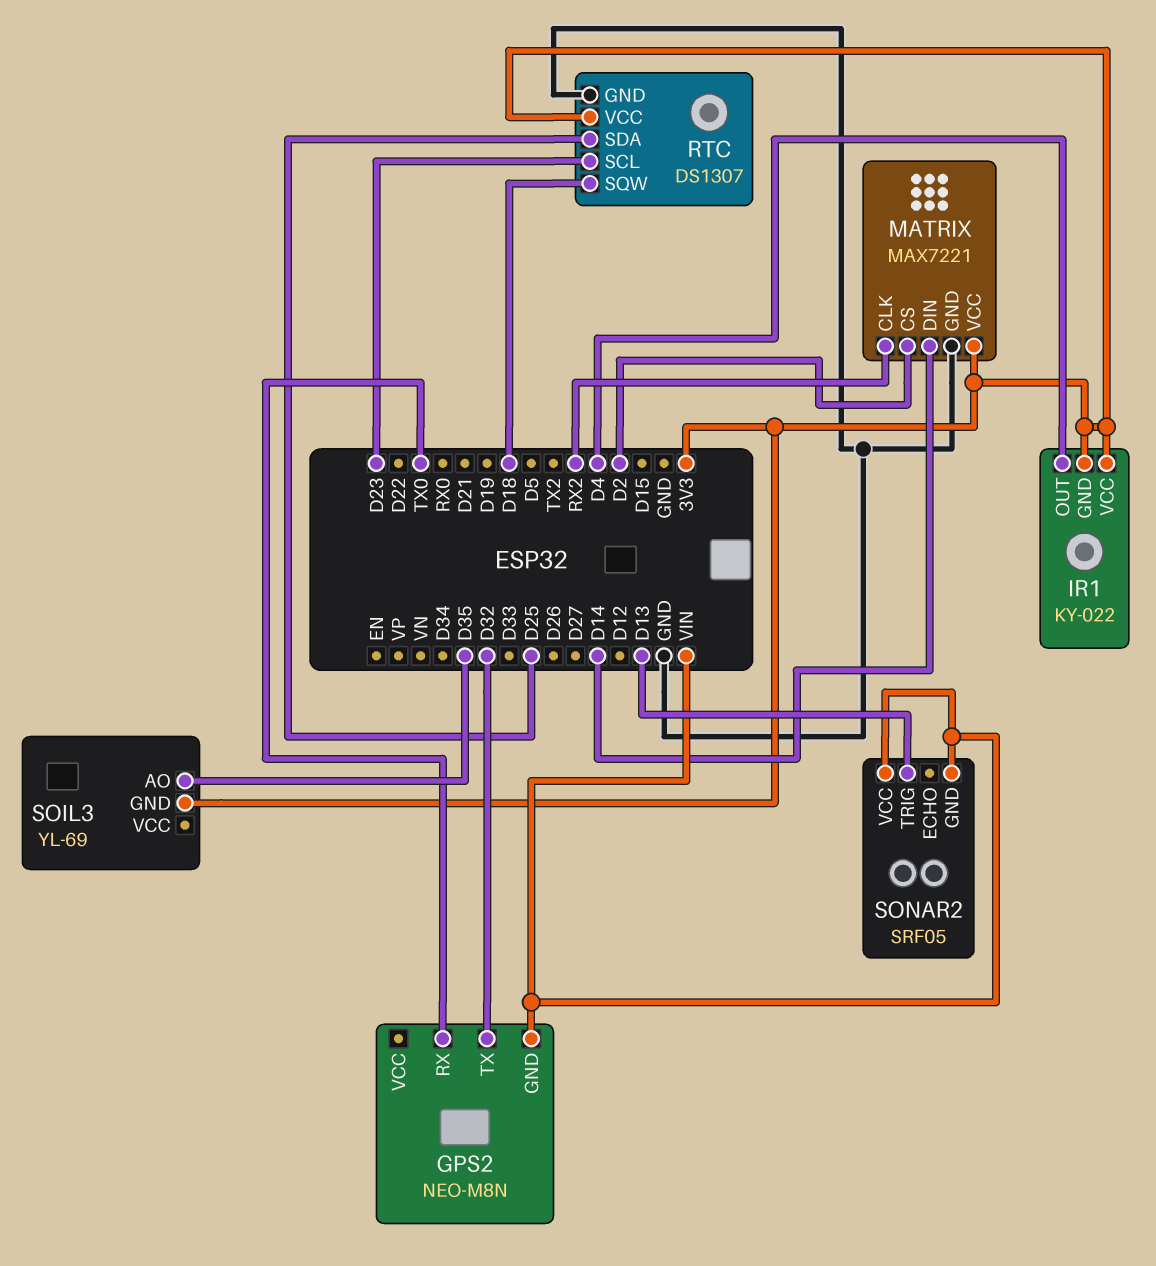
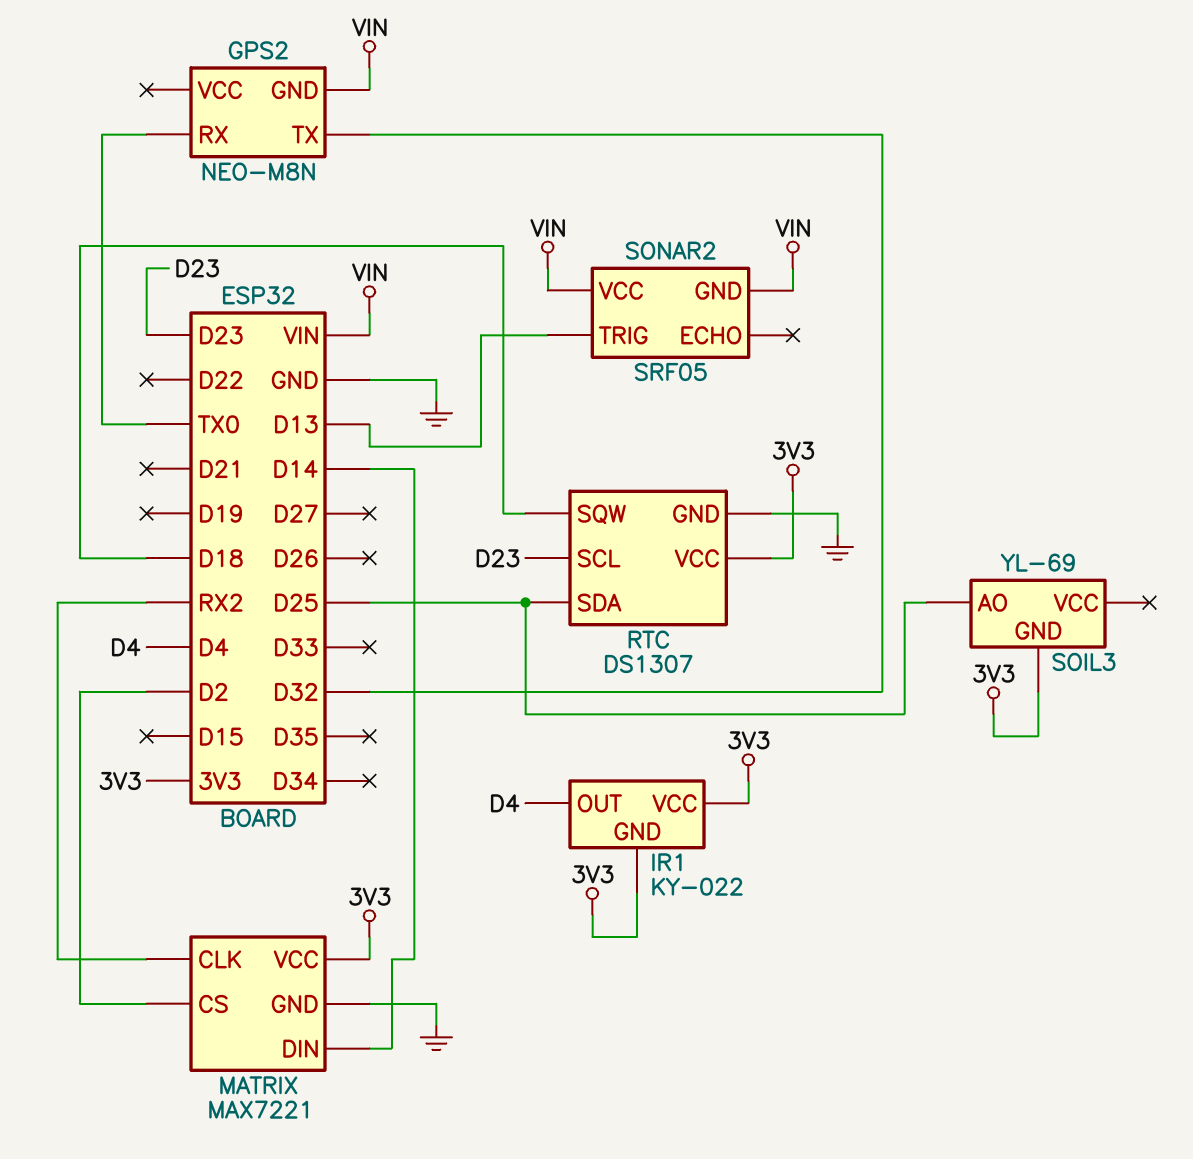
SOIL3 pin AO: D35 -> D25

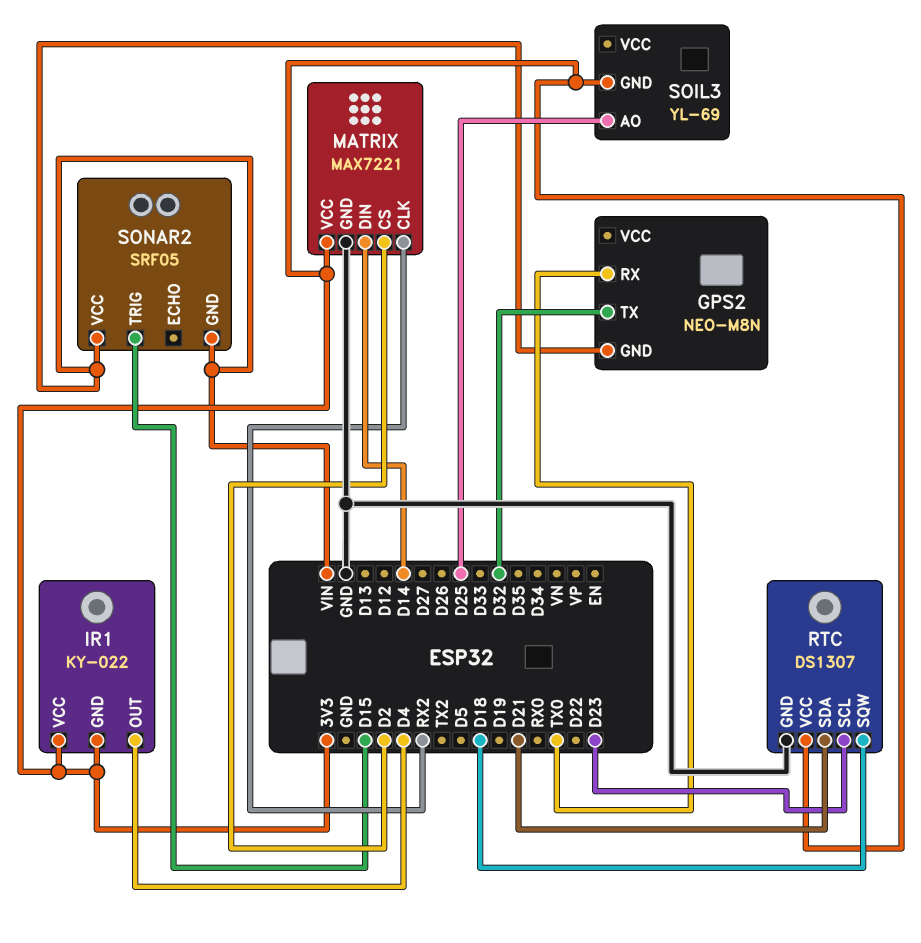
RTC pin SDA: D25 -> D21
SONAR2 pin TRIG: D13 -> D15

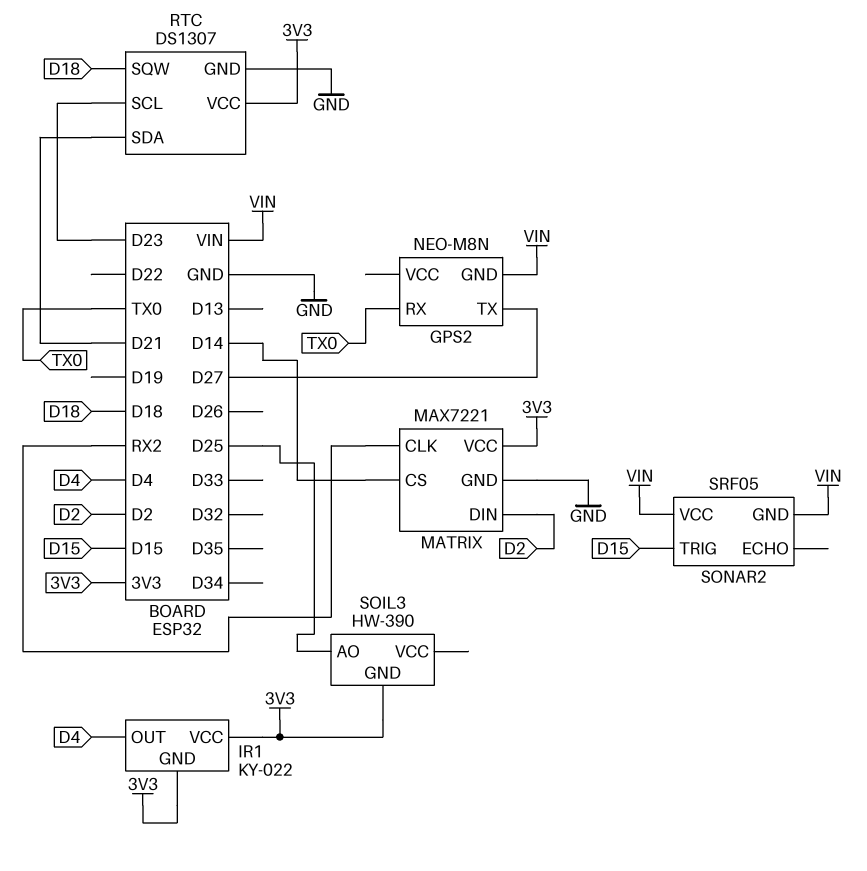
GPS2 pin TX: D32 -> D27
MATRIX pin CS: D2 -> D14
MATRIX pin DIN: D14 -> D2
SOIL3: YL-69 -> HW-390

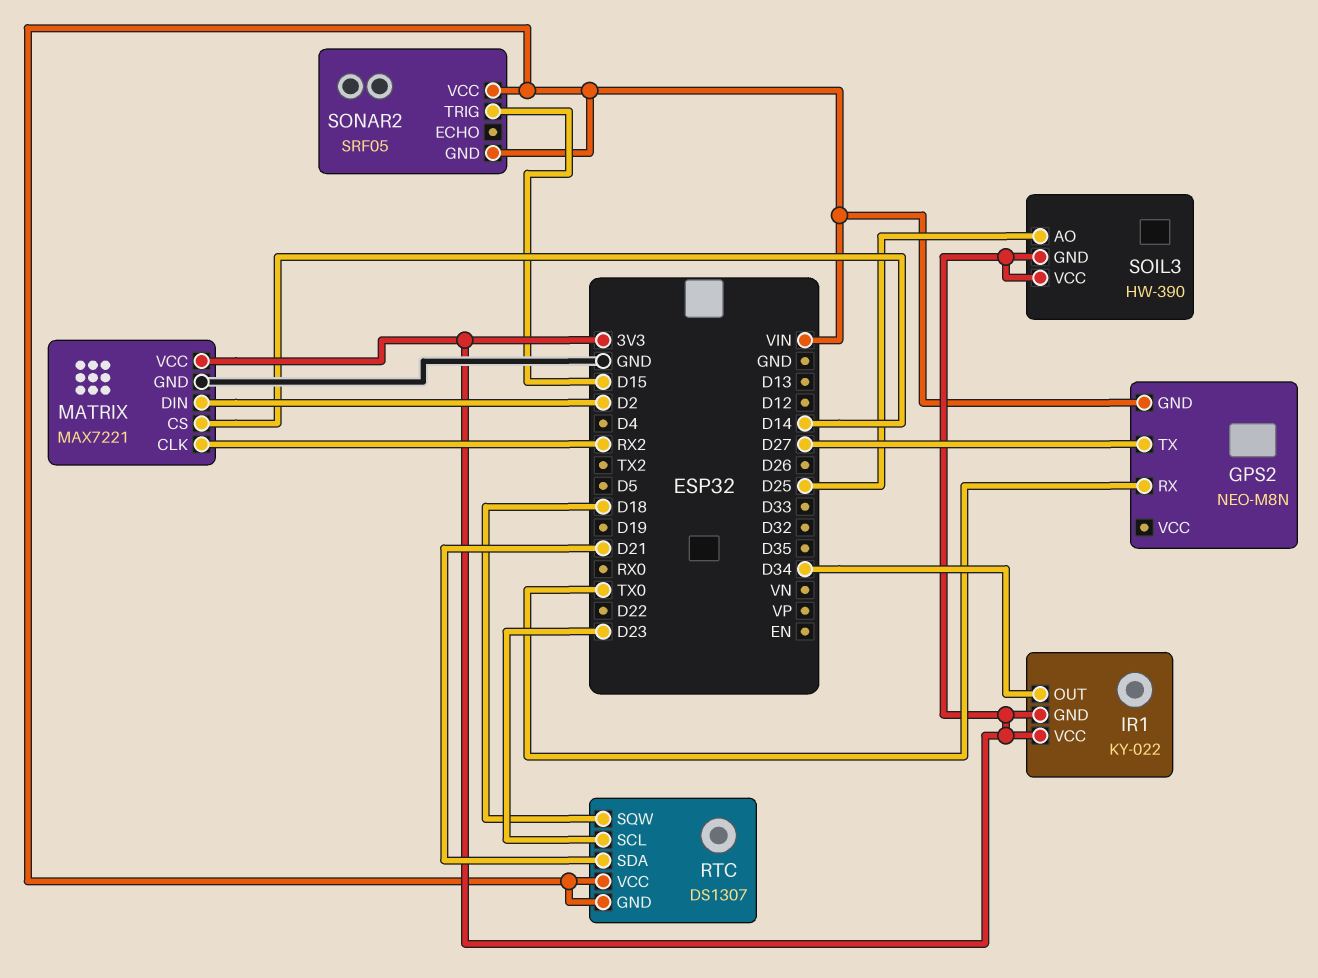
IR1 pin OUT: D4 -> D34
RTC pin GND: GND -> VIN
RTC pin VCC: 3V3 -> VIN
SOIL3 pin VCC: none -> 3V3

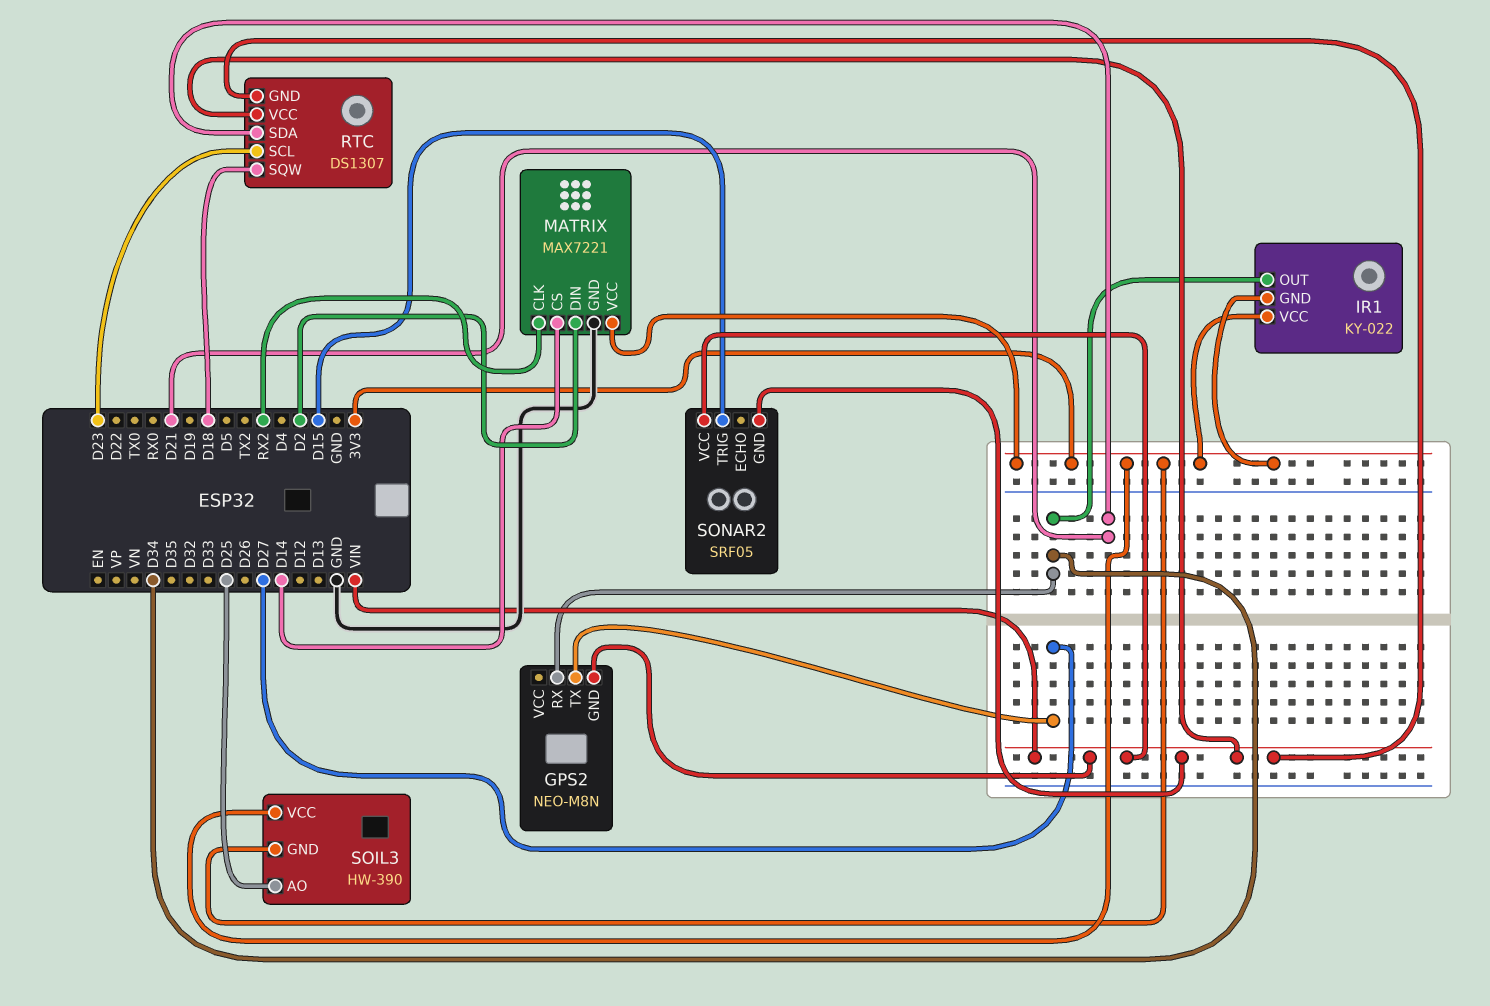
GPS2 pin RX: TX0 -> D34

